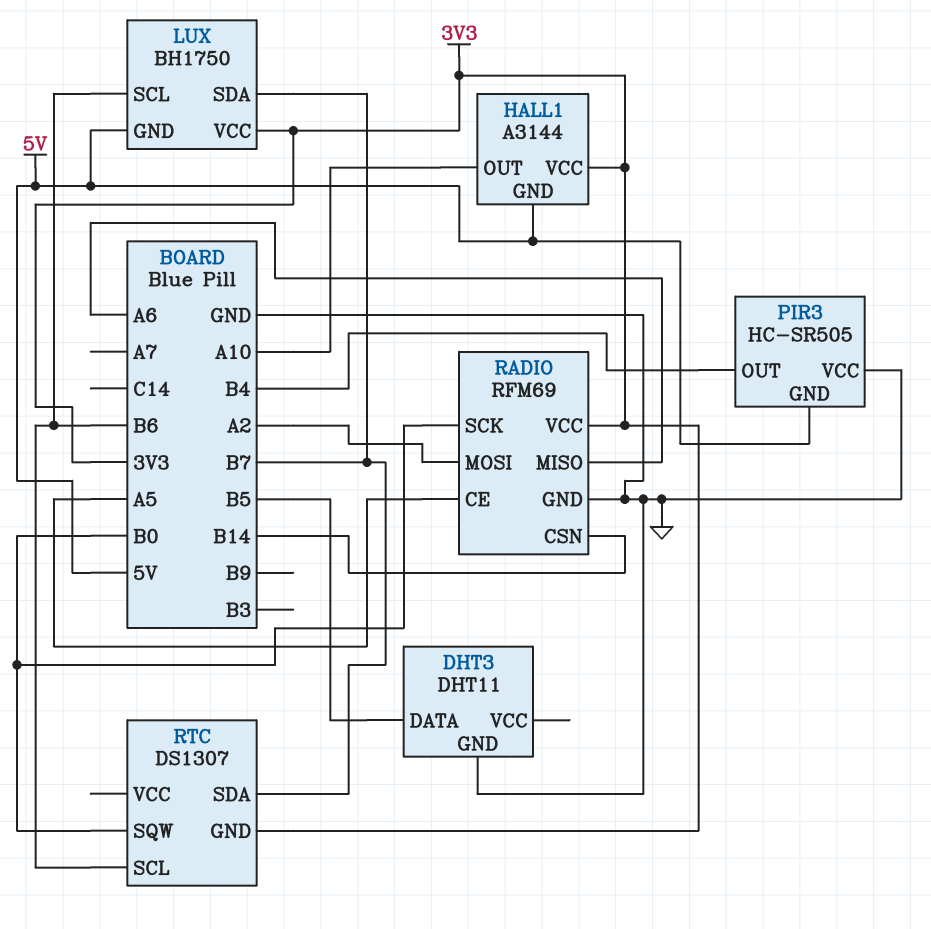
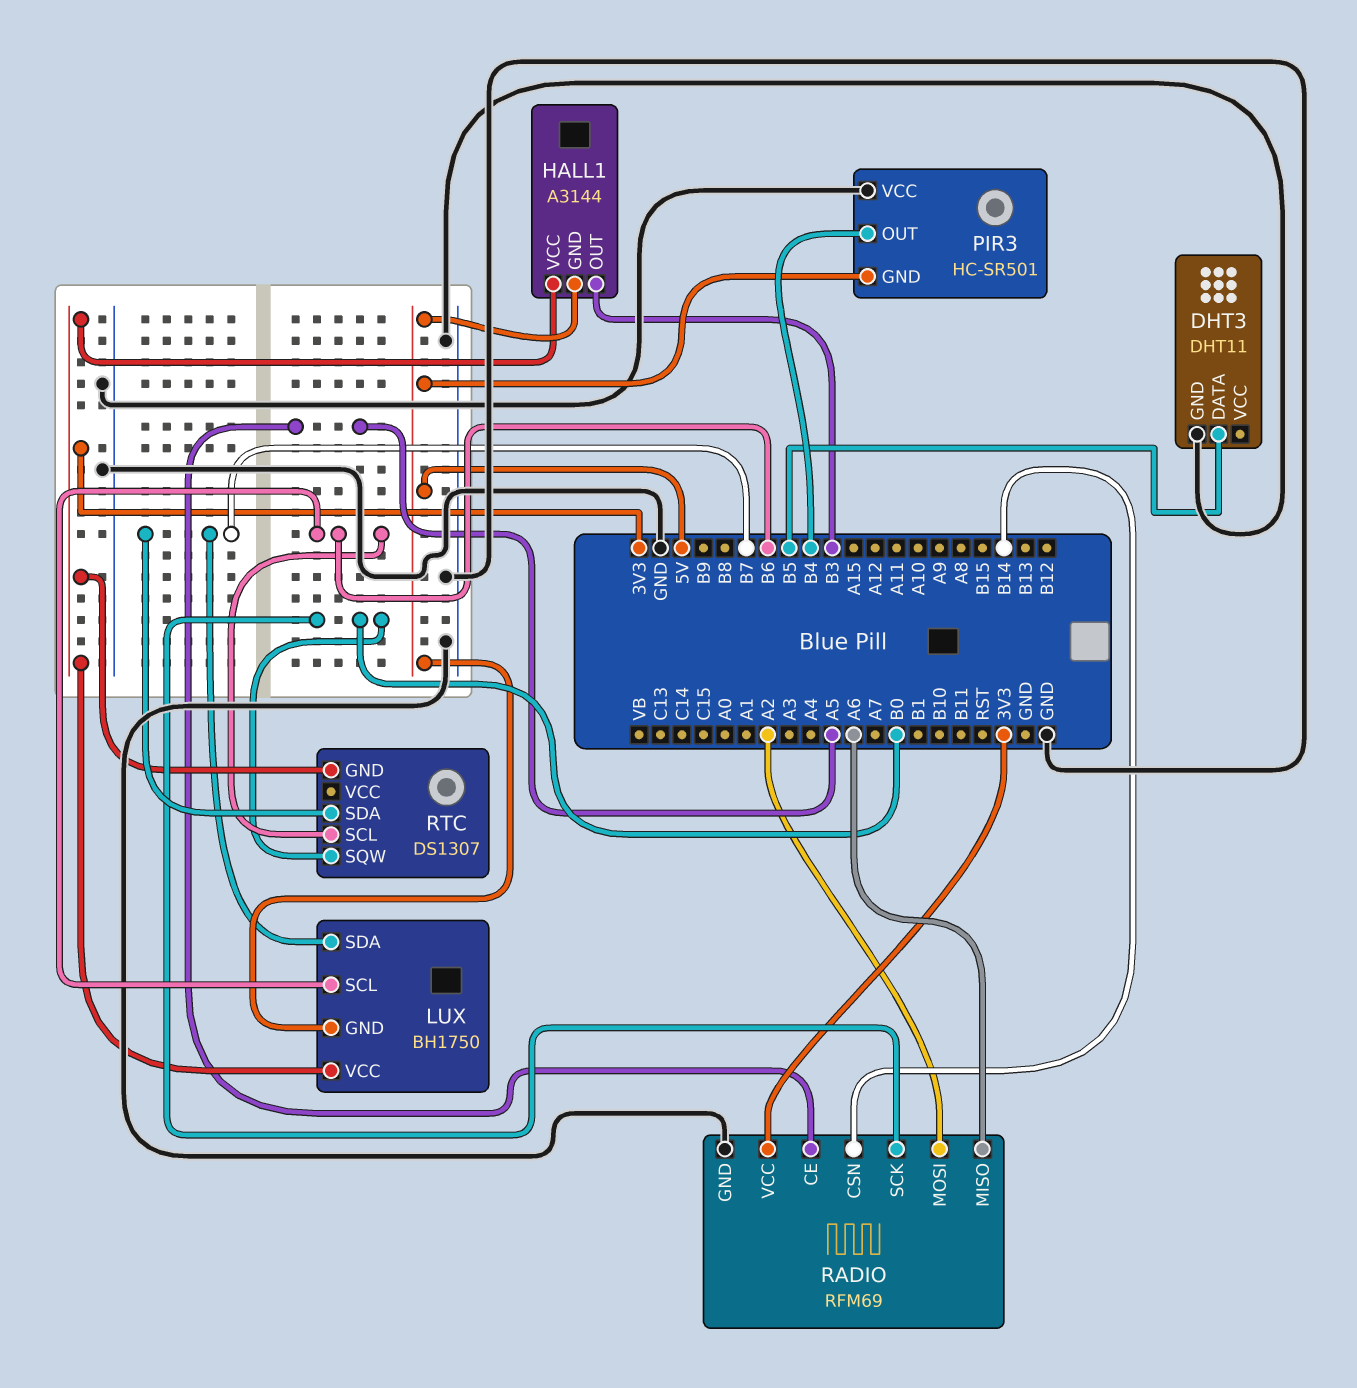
HALL1 pin OUT: A10 -> B3
PIR3: HC-SR505 -> HC-SR501

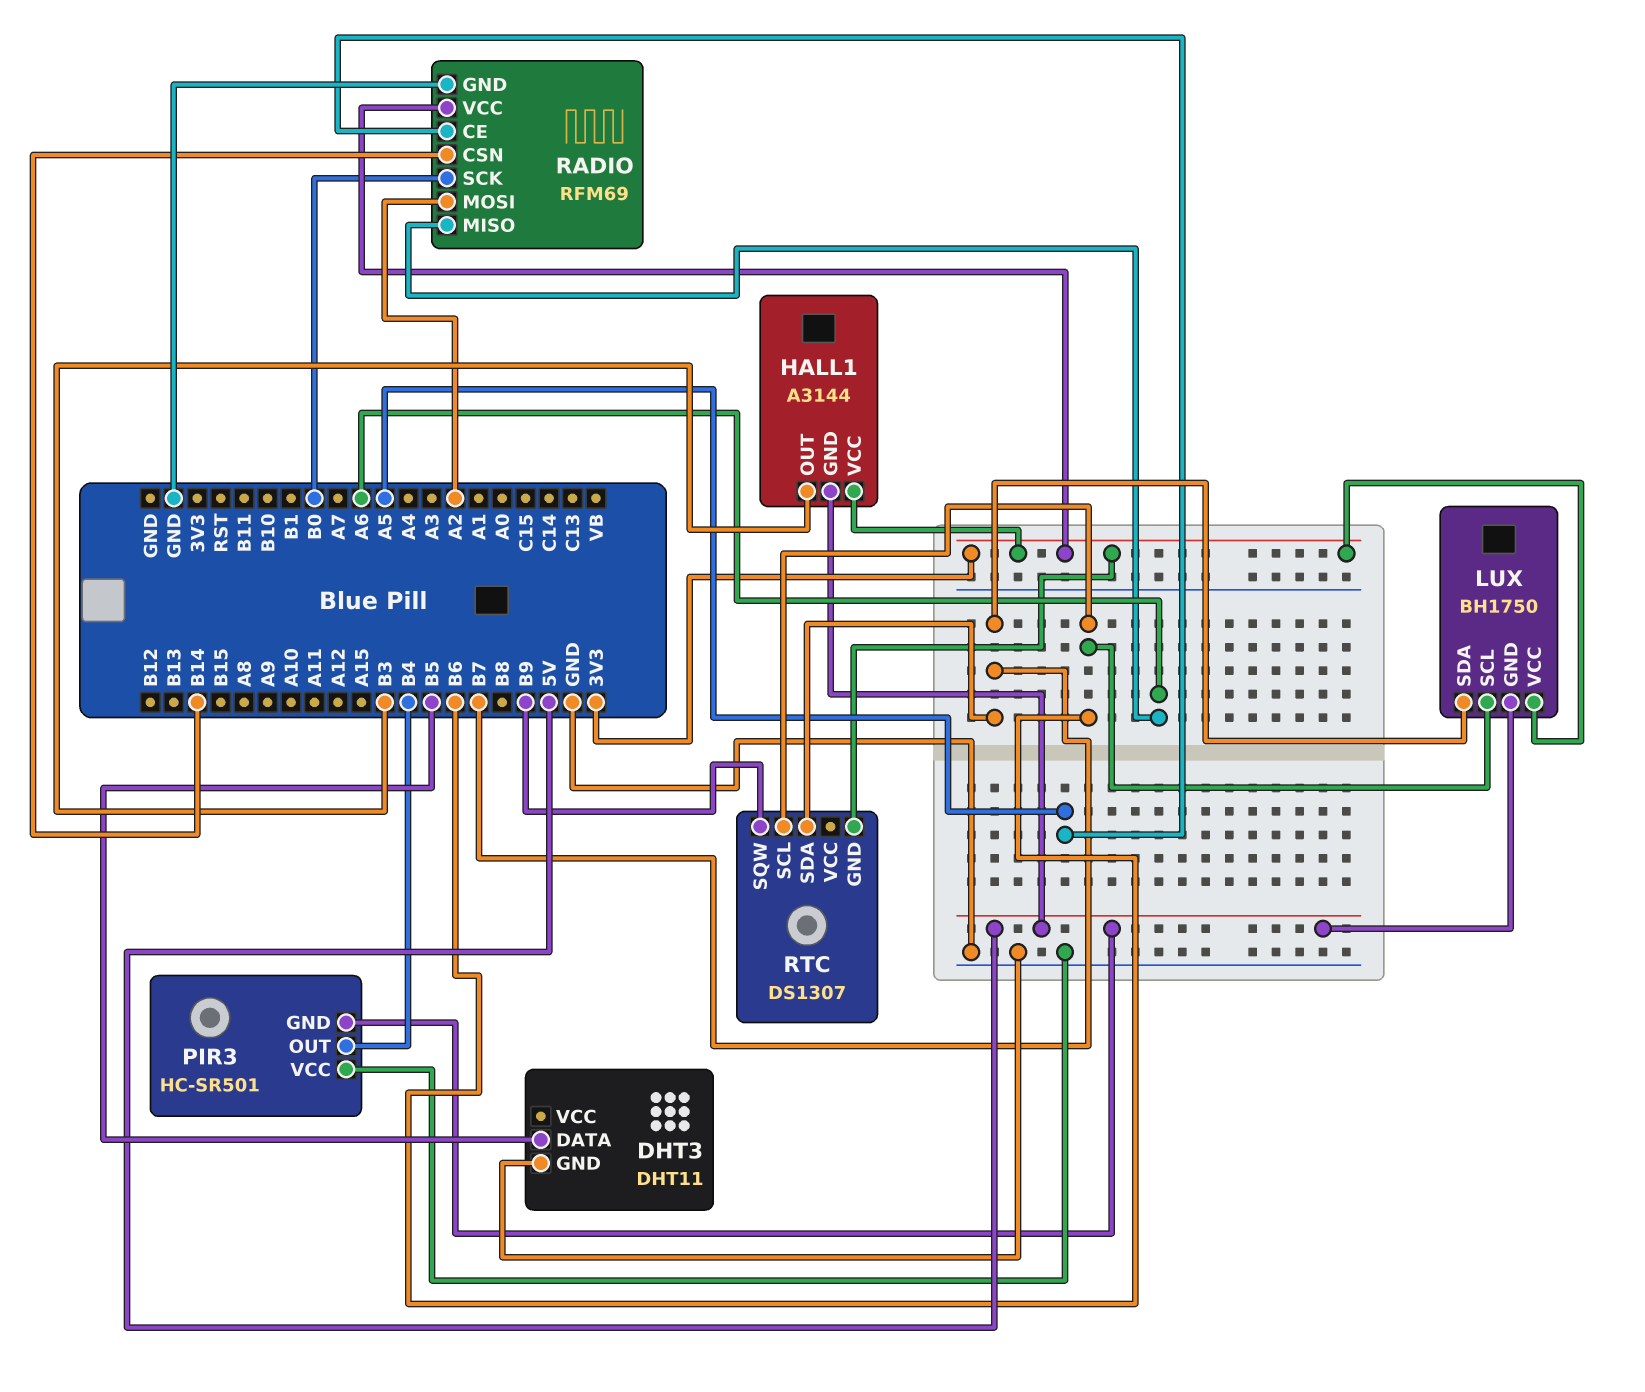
RTC pin SQW: B0 -> B9

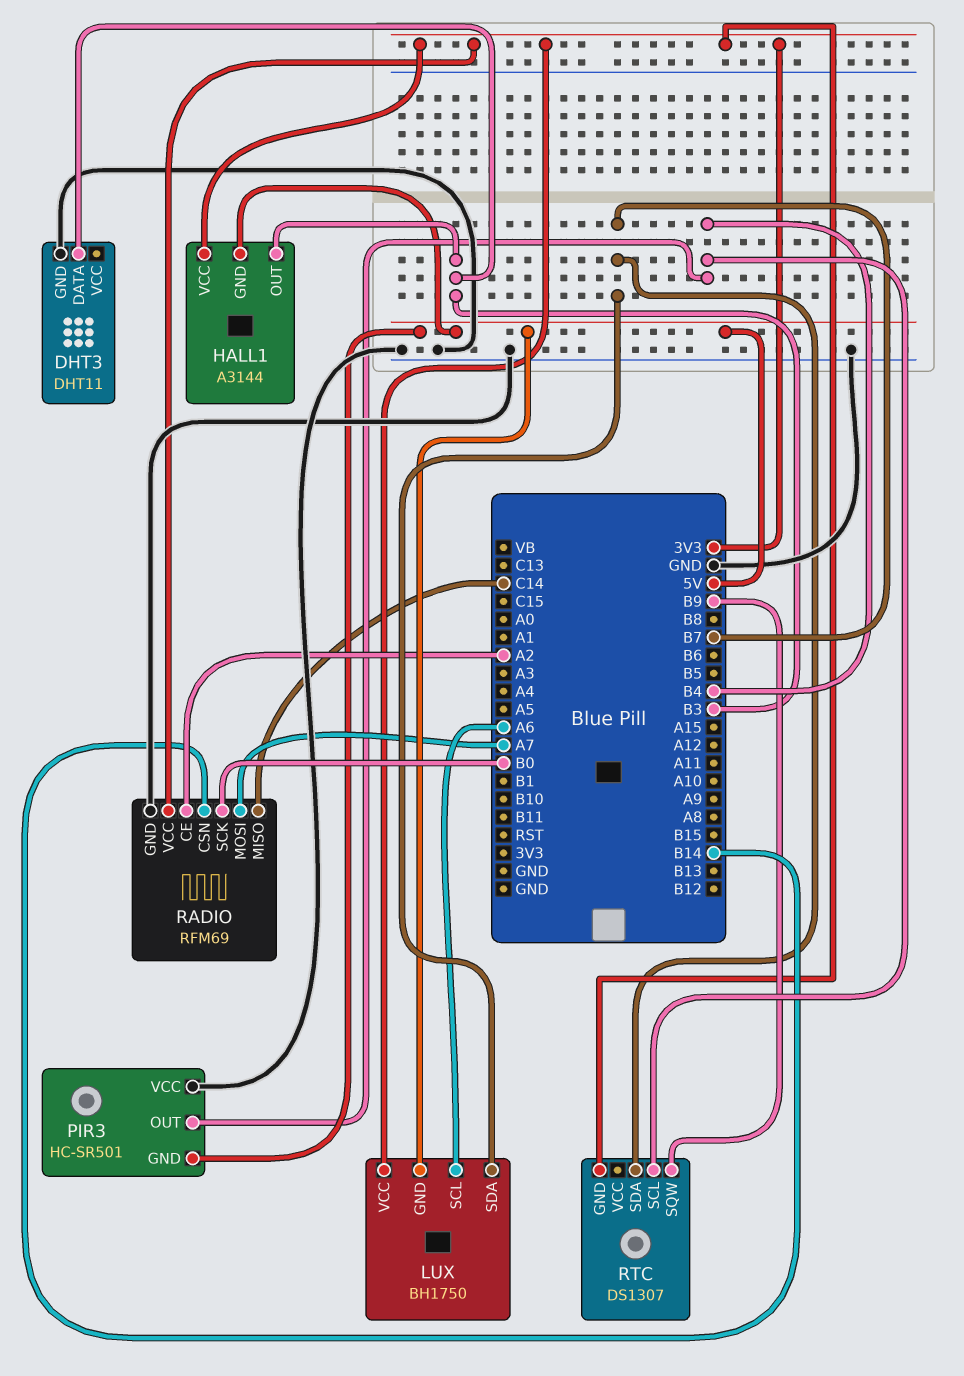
DHT3 pin DATA: B5 -> B3
LUX pin SCL: B6 -> A6
RADIO pin CE: A5 -> A2
RADIO pin MISO: A6 -> C14
RADIO pin MOSI: A2 -> A7
RTC pin SCL: B6 -> B4

